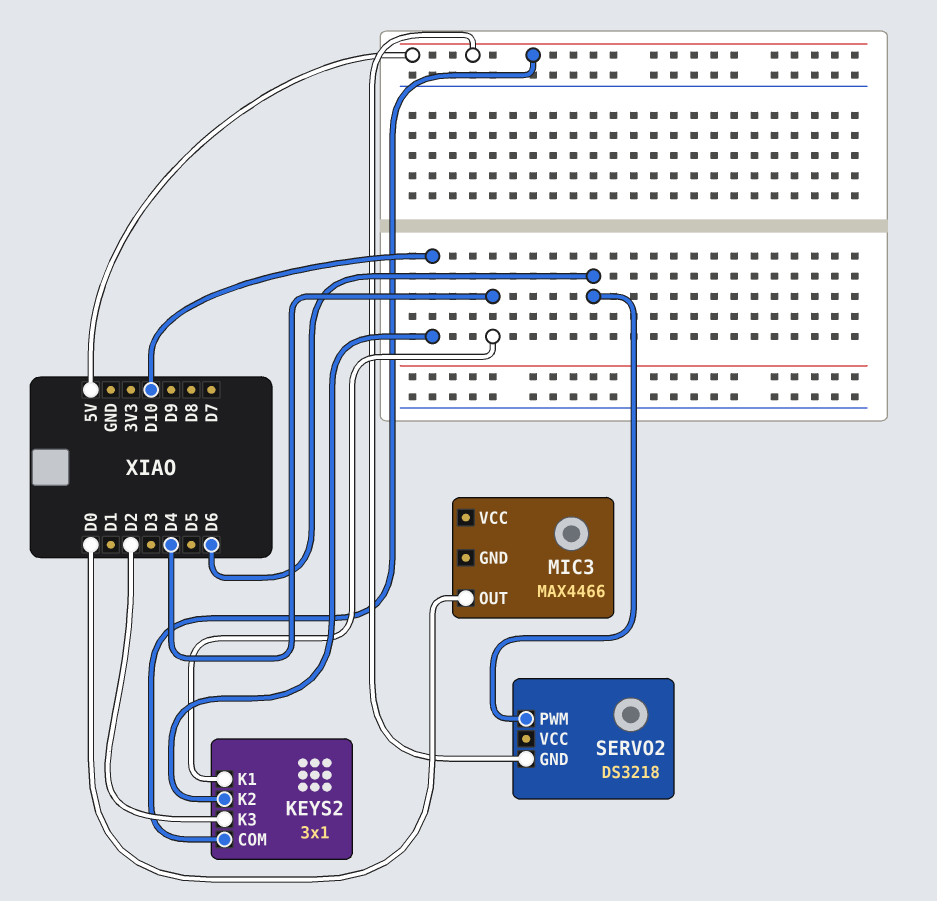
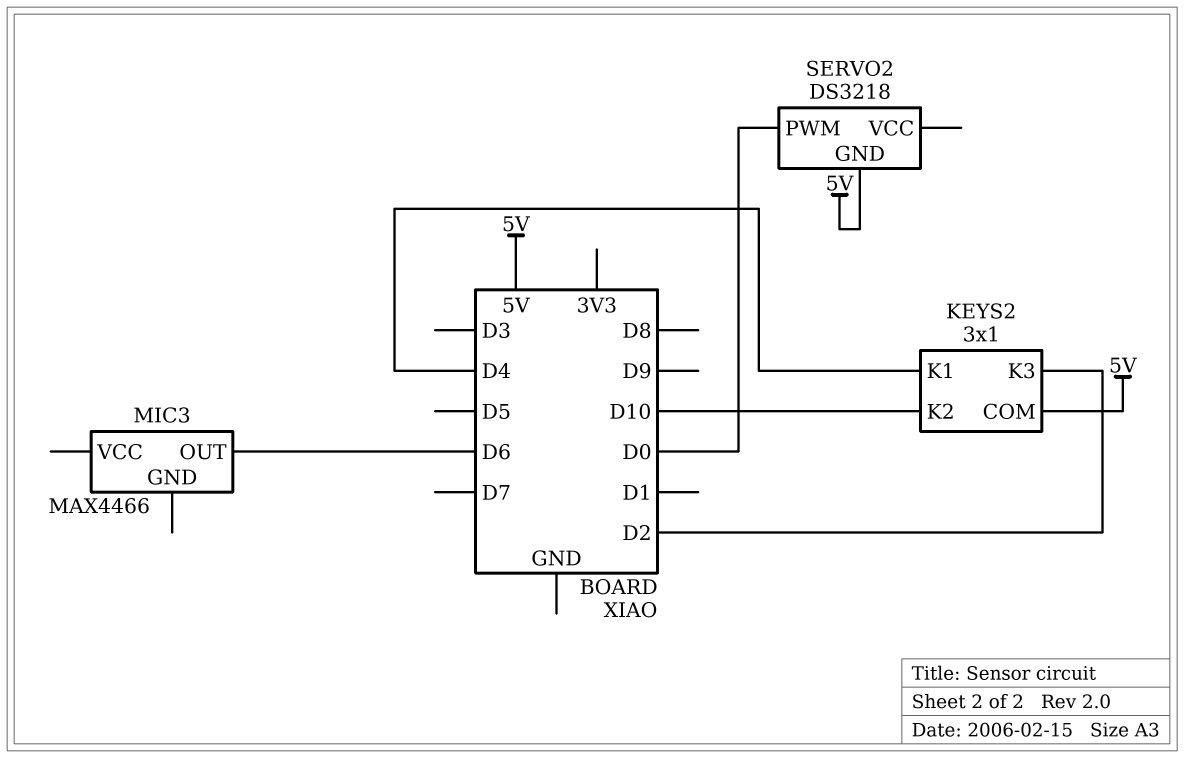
MIC3 pin OUT: D0 -> D6
SERVO2 pin PWM: D6 -> D0

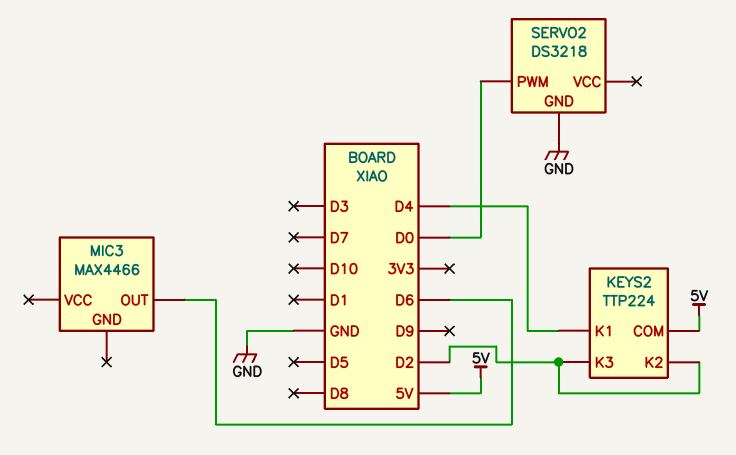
KEYS2: 3x1 -> TTP224
KEYS2 pin K2: D10 -> D2
SERVO2 pin GND: 5V -> GND

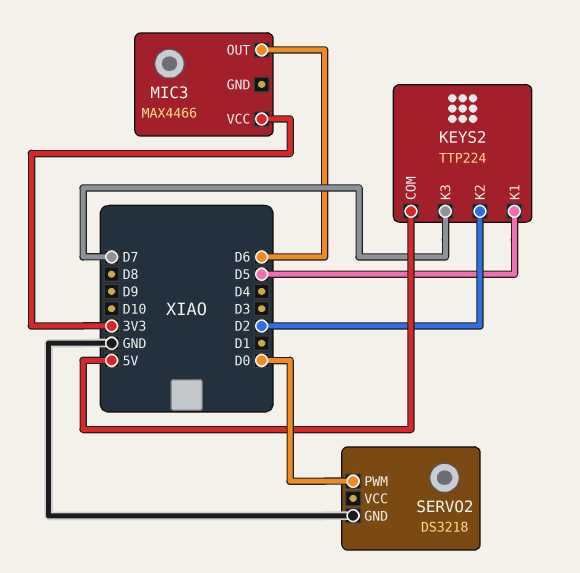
KEYS2 pin K1: D4 -> D5
KEYS2 pin K3: D2 -> D7
MIC3 pin VCC: none -> 3V3

